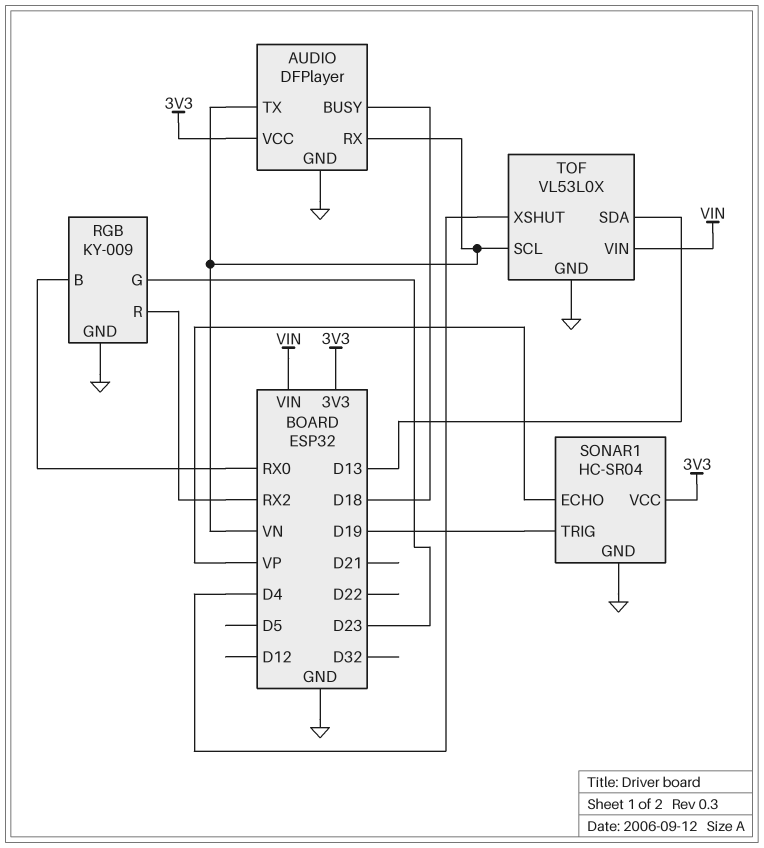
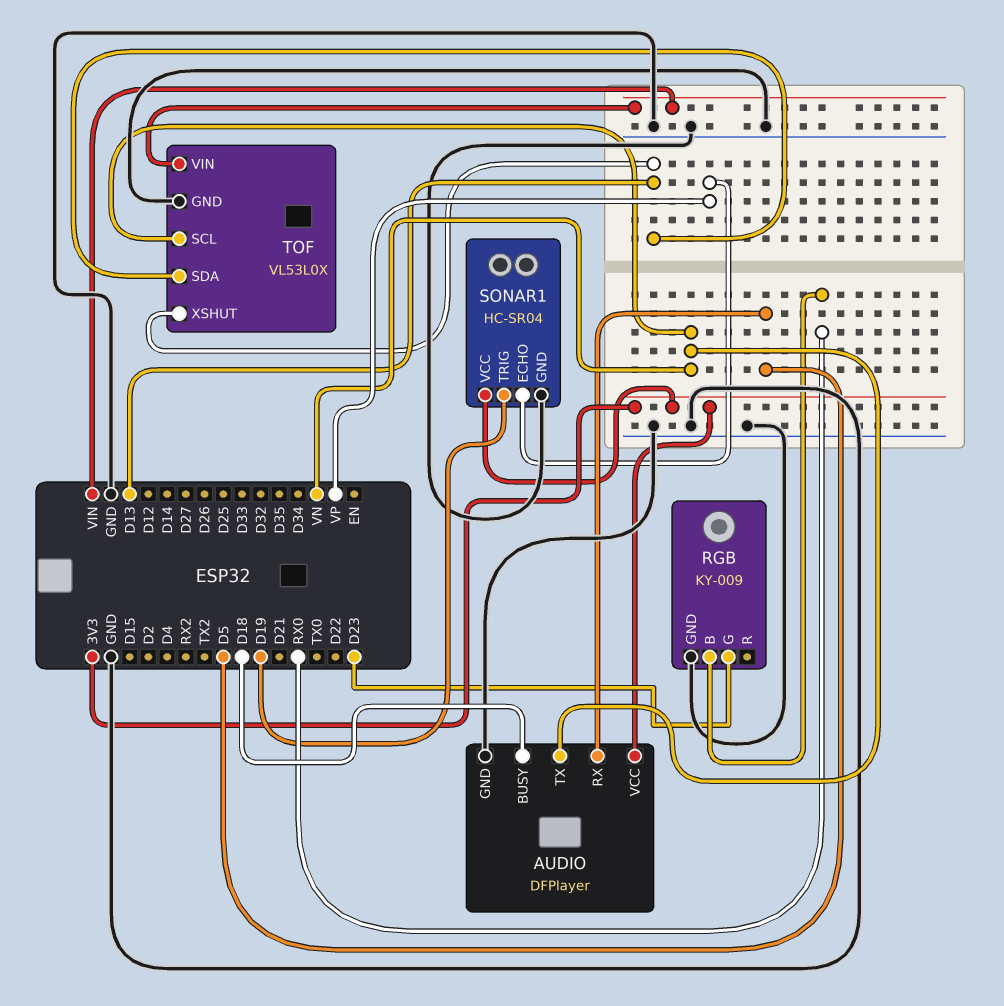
AUDIO pin RX: VN -> D5
RGB pin R: RX2 -> none
TOF pin XSHUT: D4 -> D13

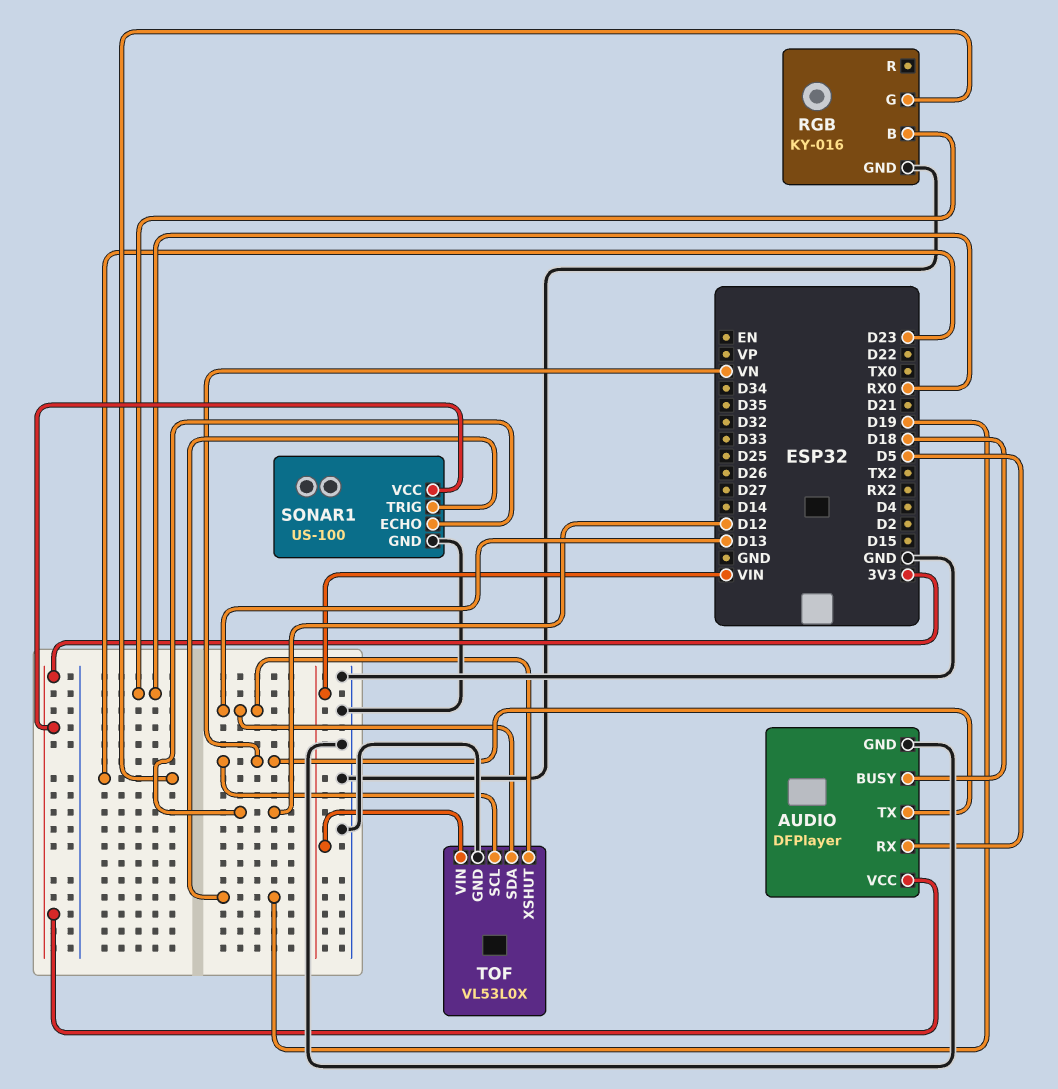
RGB: KY-009 -> KY-016
SONAR1: HC-SR04 -> US-100
SONAR1 pin ECHO: VP -> D12

